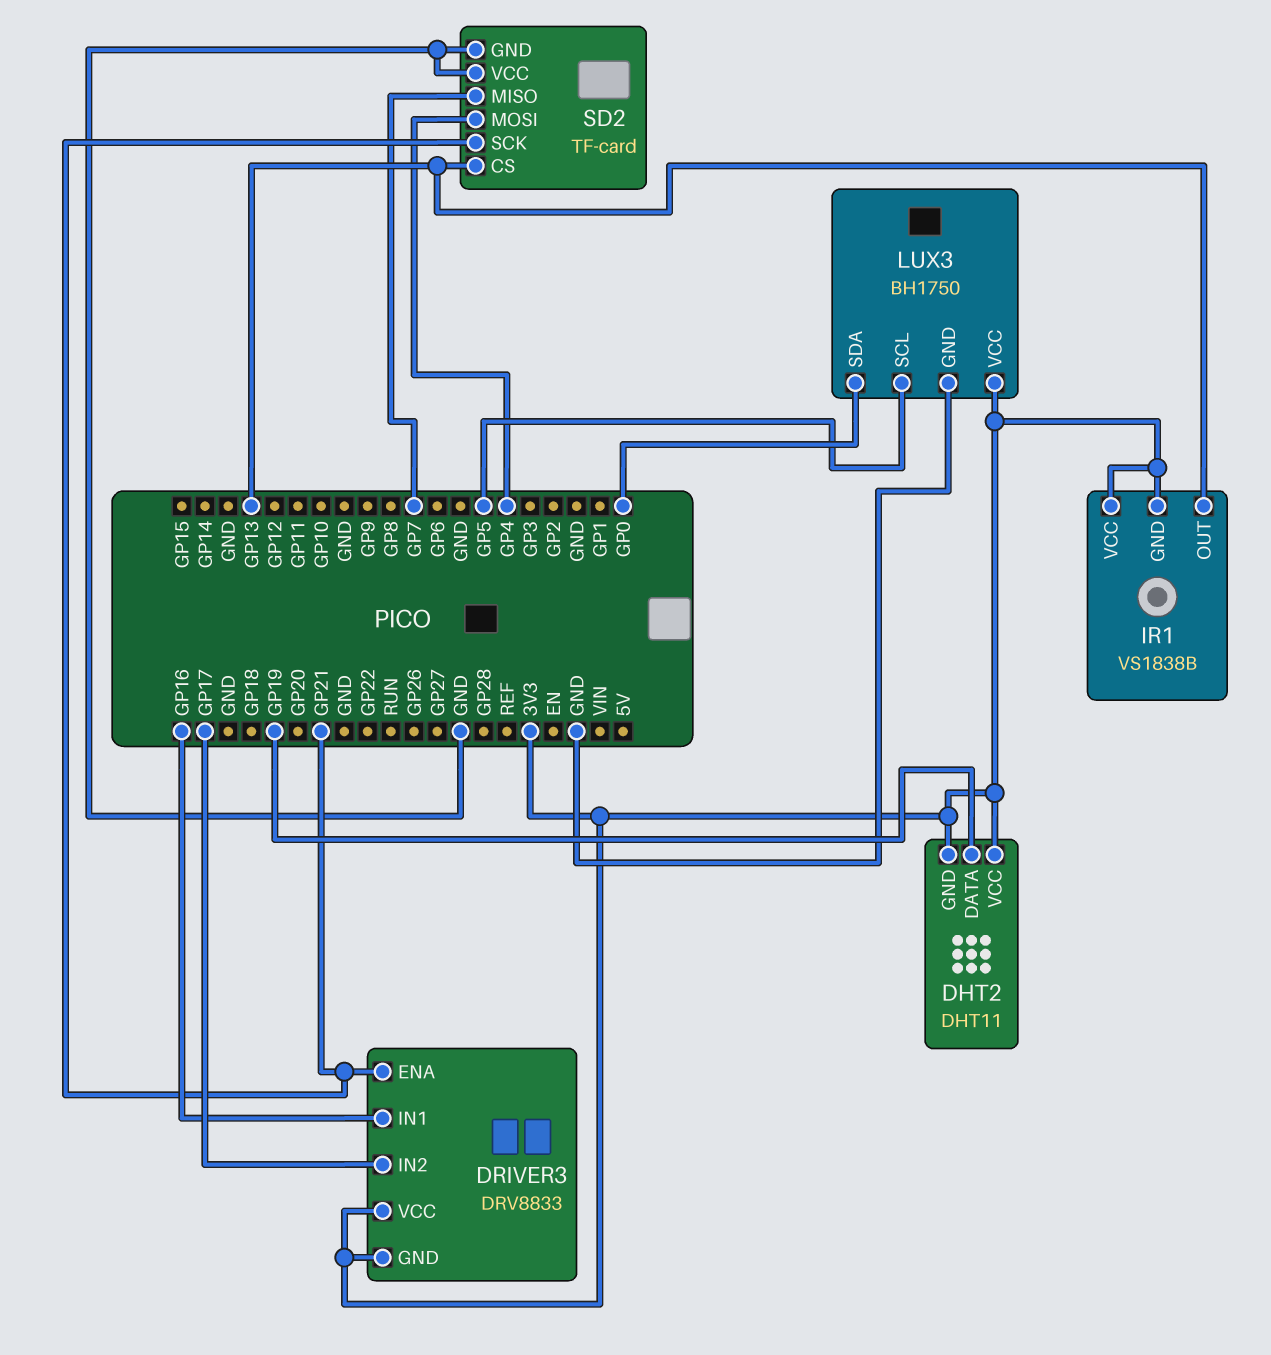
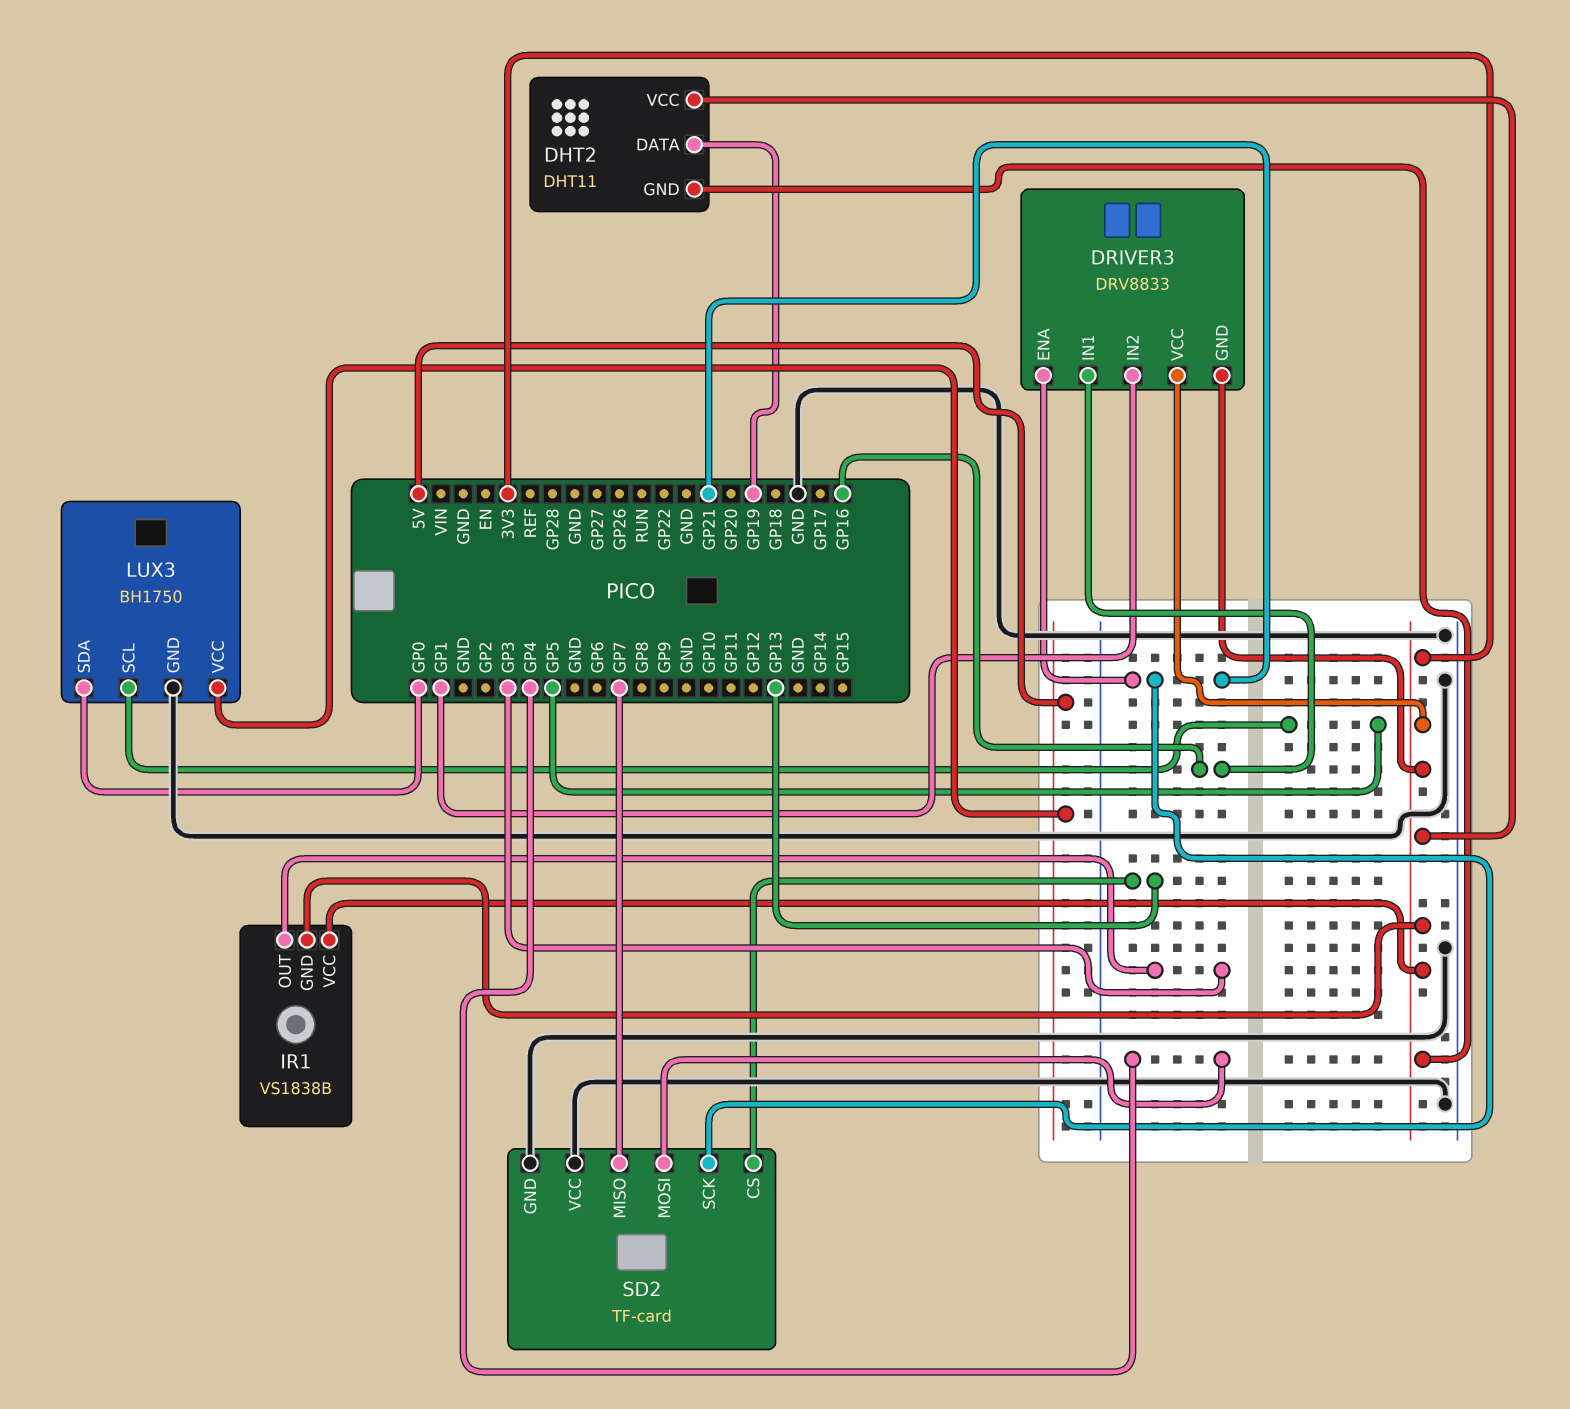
DRIVER3 pin IN2: GP17 -> GP1
IR1 pin OUT: GP13 -> GP3
LUX3 pin VCC: 3V3 -> 5V

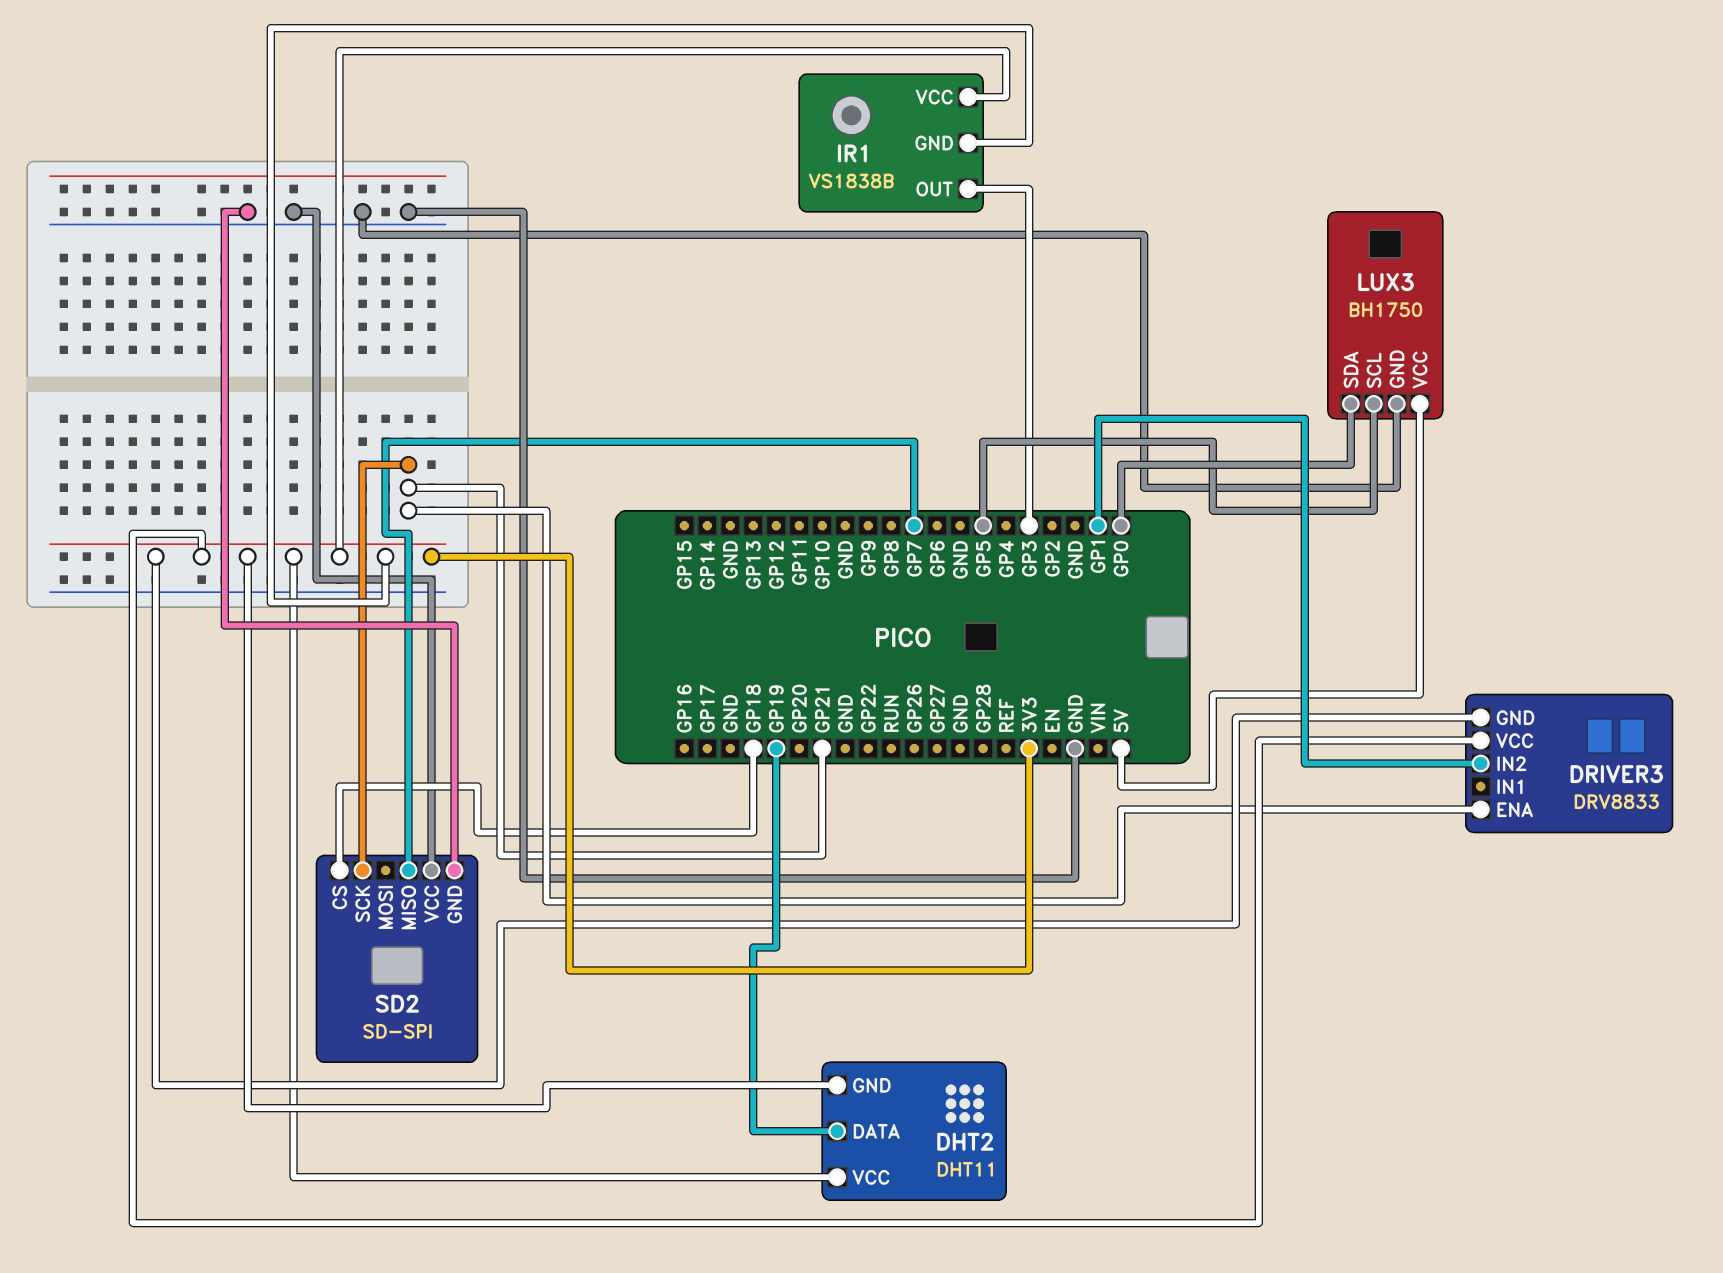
DRIVER3 pin IN1: GP16 -> none
SD2: TF-card -> SD-SPI
SD2 pin CS: GP13 -> GP18
SD2 pin MOSI: GP4 -> none

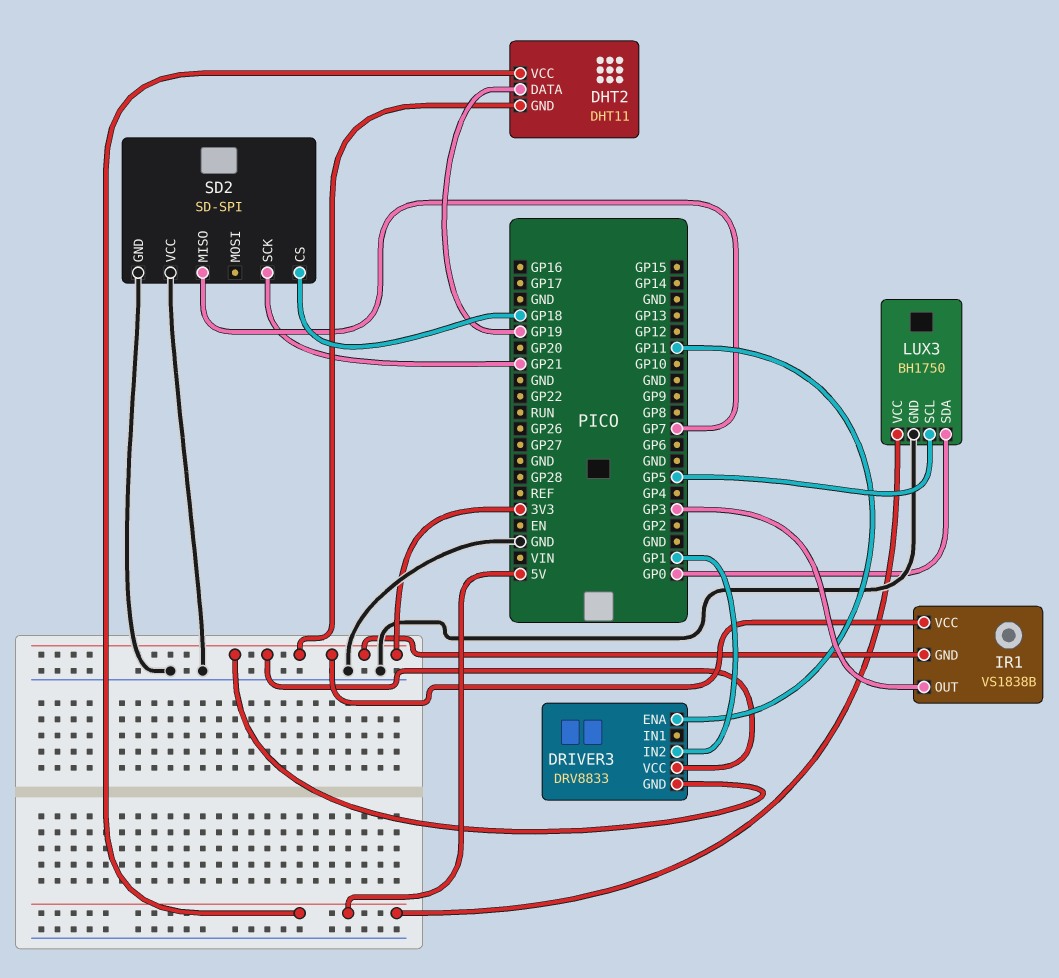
DHT2 pin VCC: 3V3 -> 5V
DRIVER3 pin ENA: GP21 -> GP11

